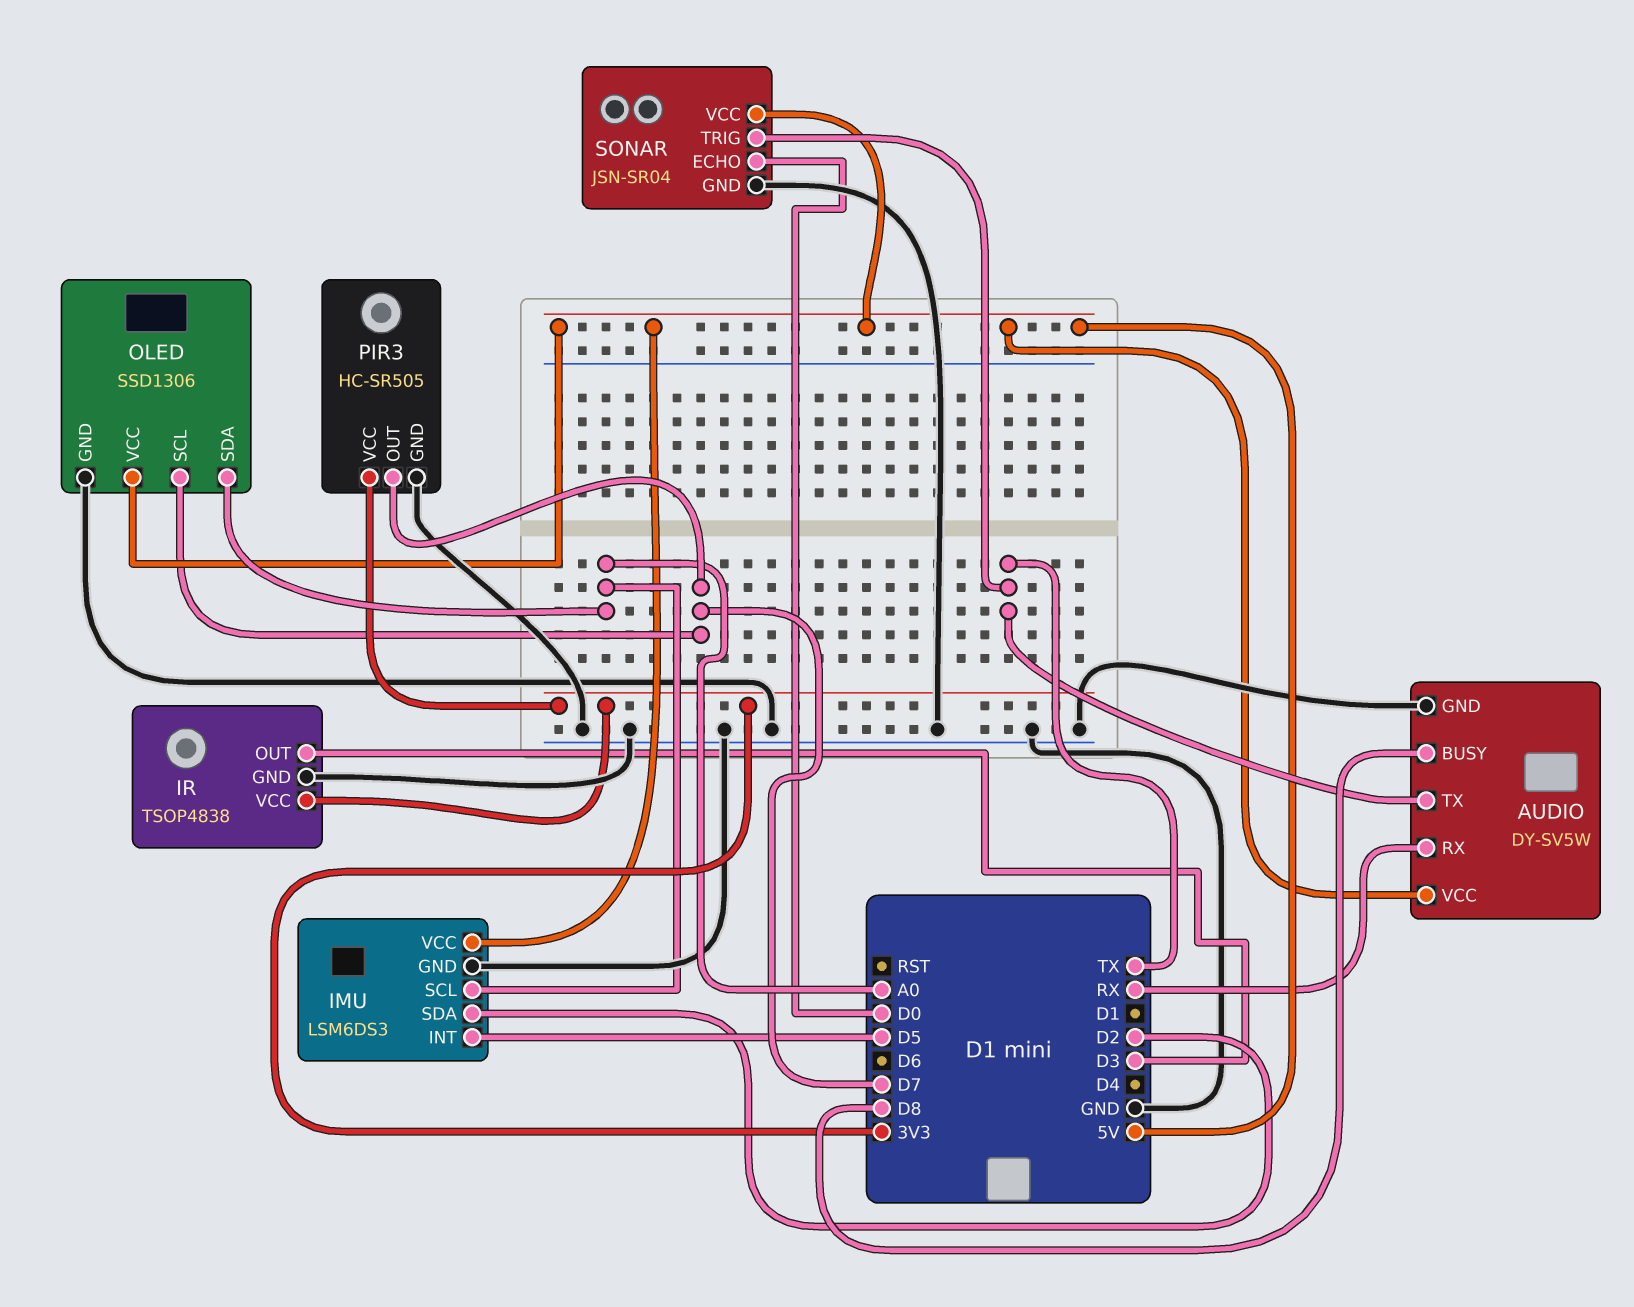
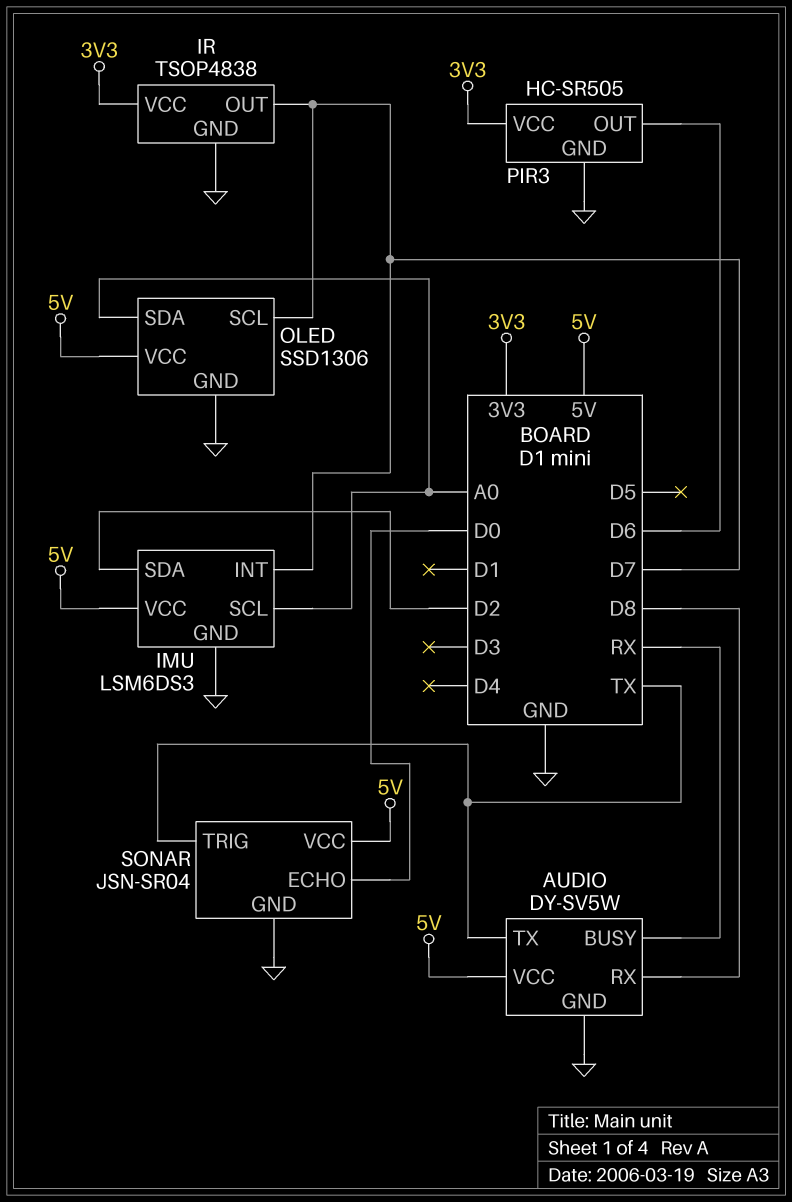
AUDIO pin BUSY: D8 -> RX
AUDIO pin RX: RX -> D8
IMU pin INT: D5 -> D7
IR pin OUT: D3 -> D7
PIR3 pin OUT: D7 -> D6

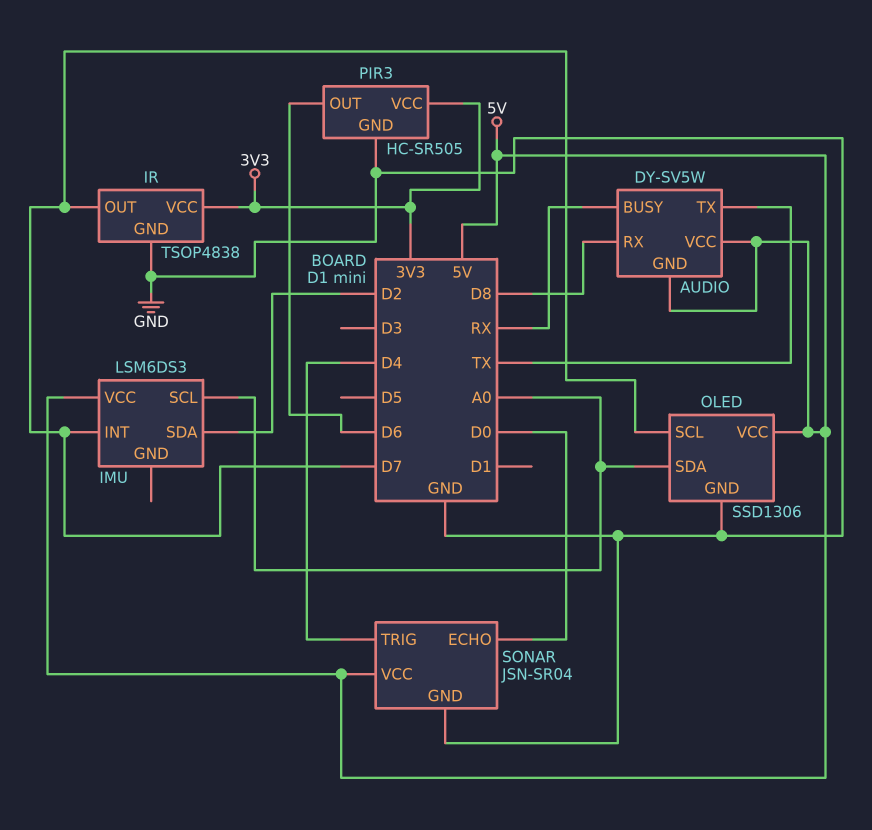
AUDIO pin GND: GND -> 5V
IMU pin GND: GND -> none
SONAR pin TRIG: TX -> D4

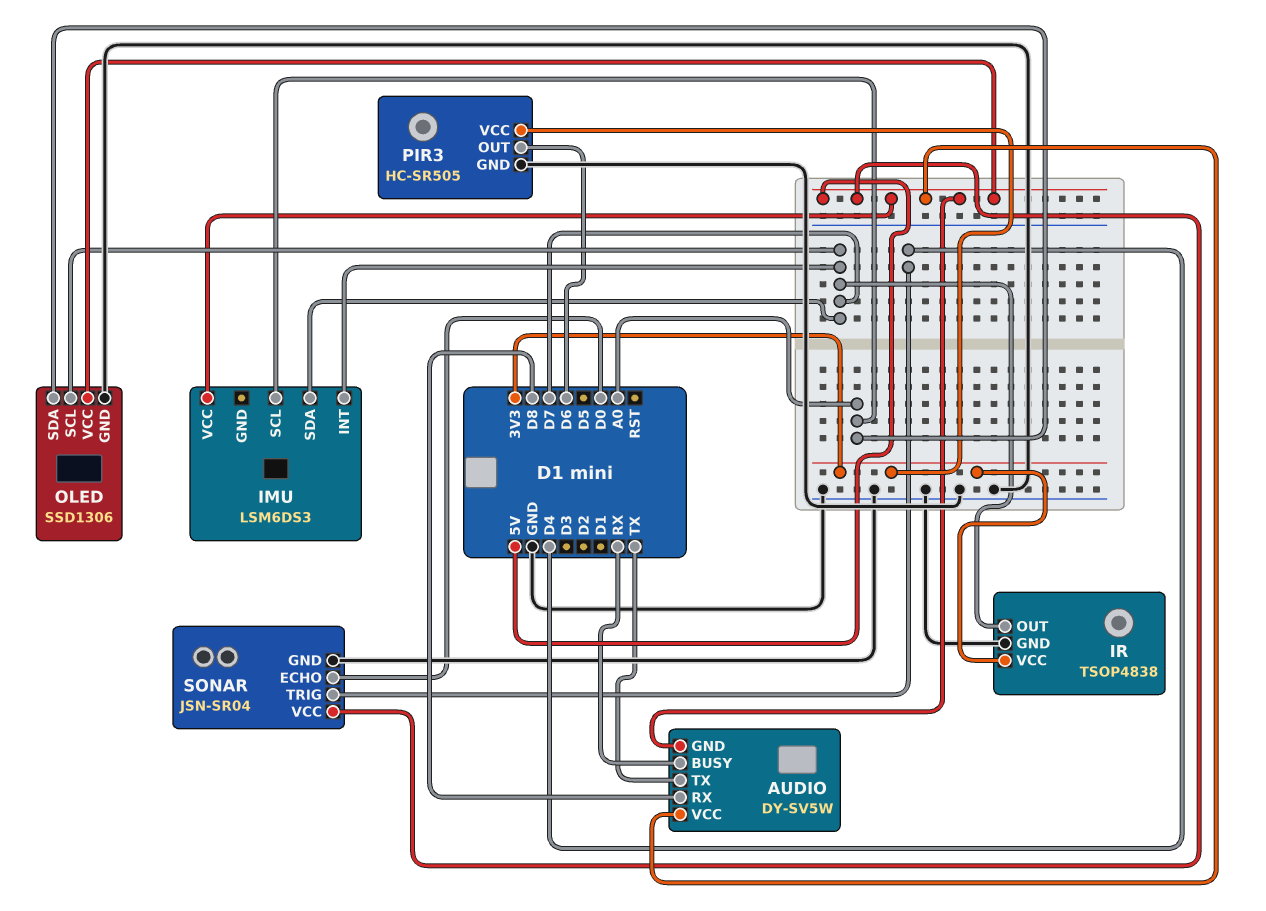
IMU pin SDA: D2 -> D7

